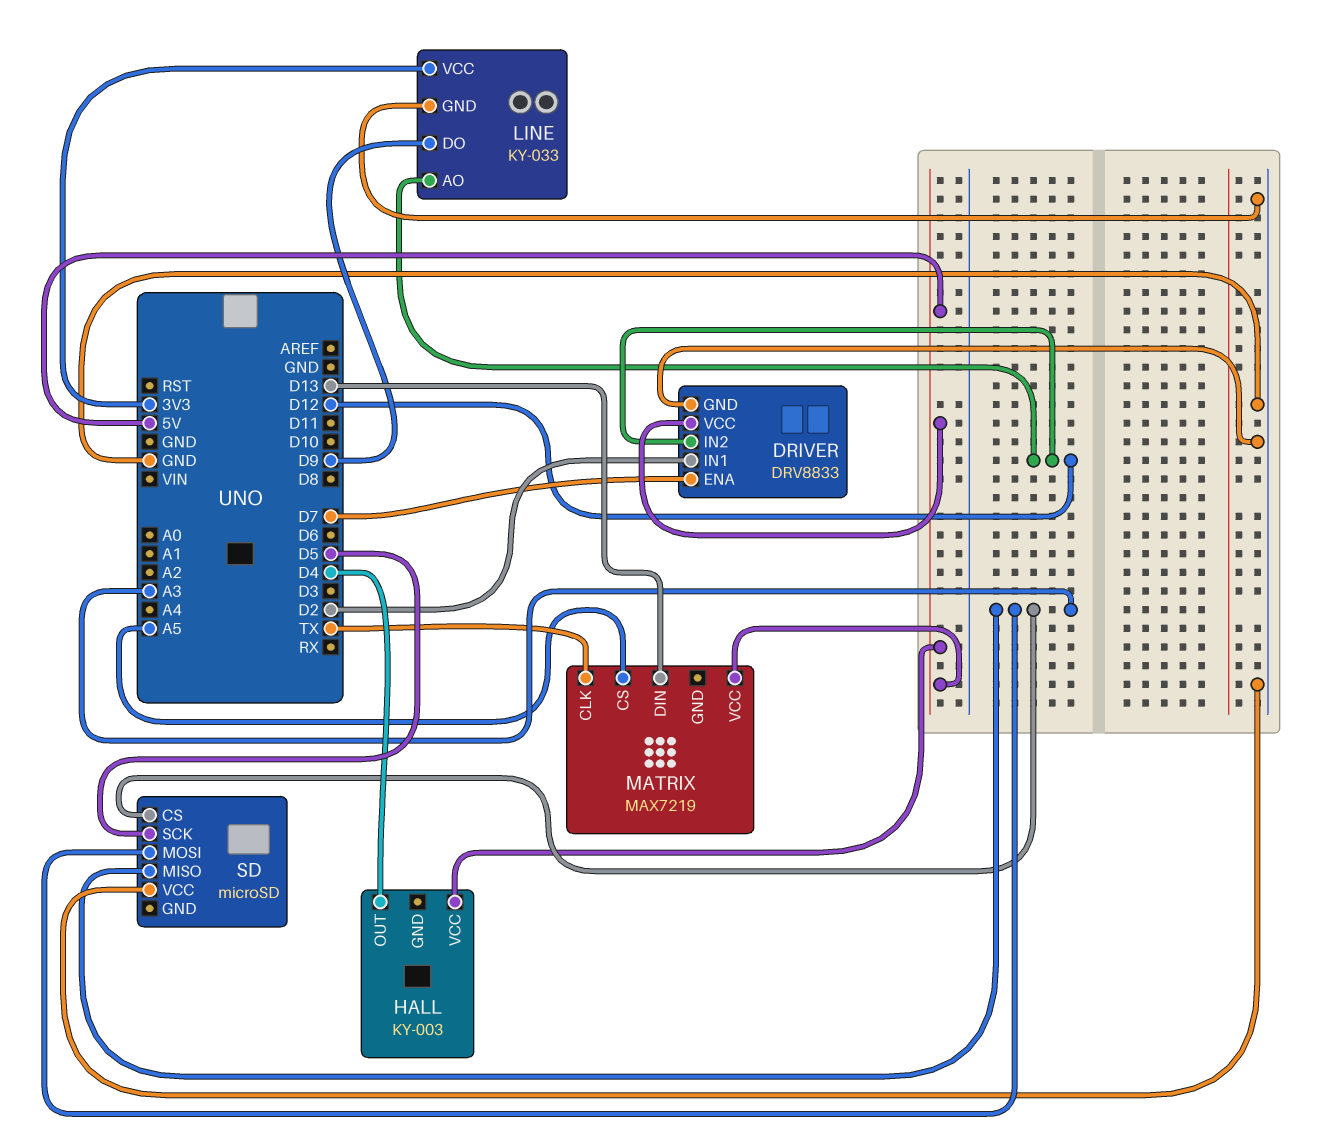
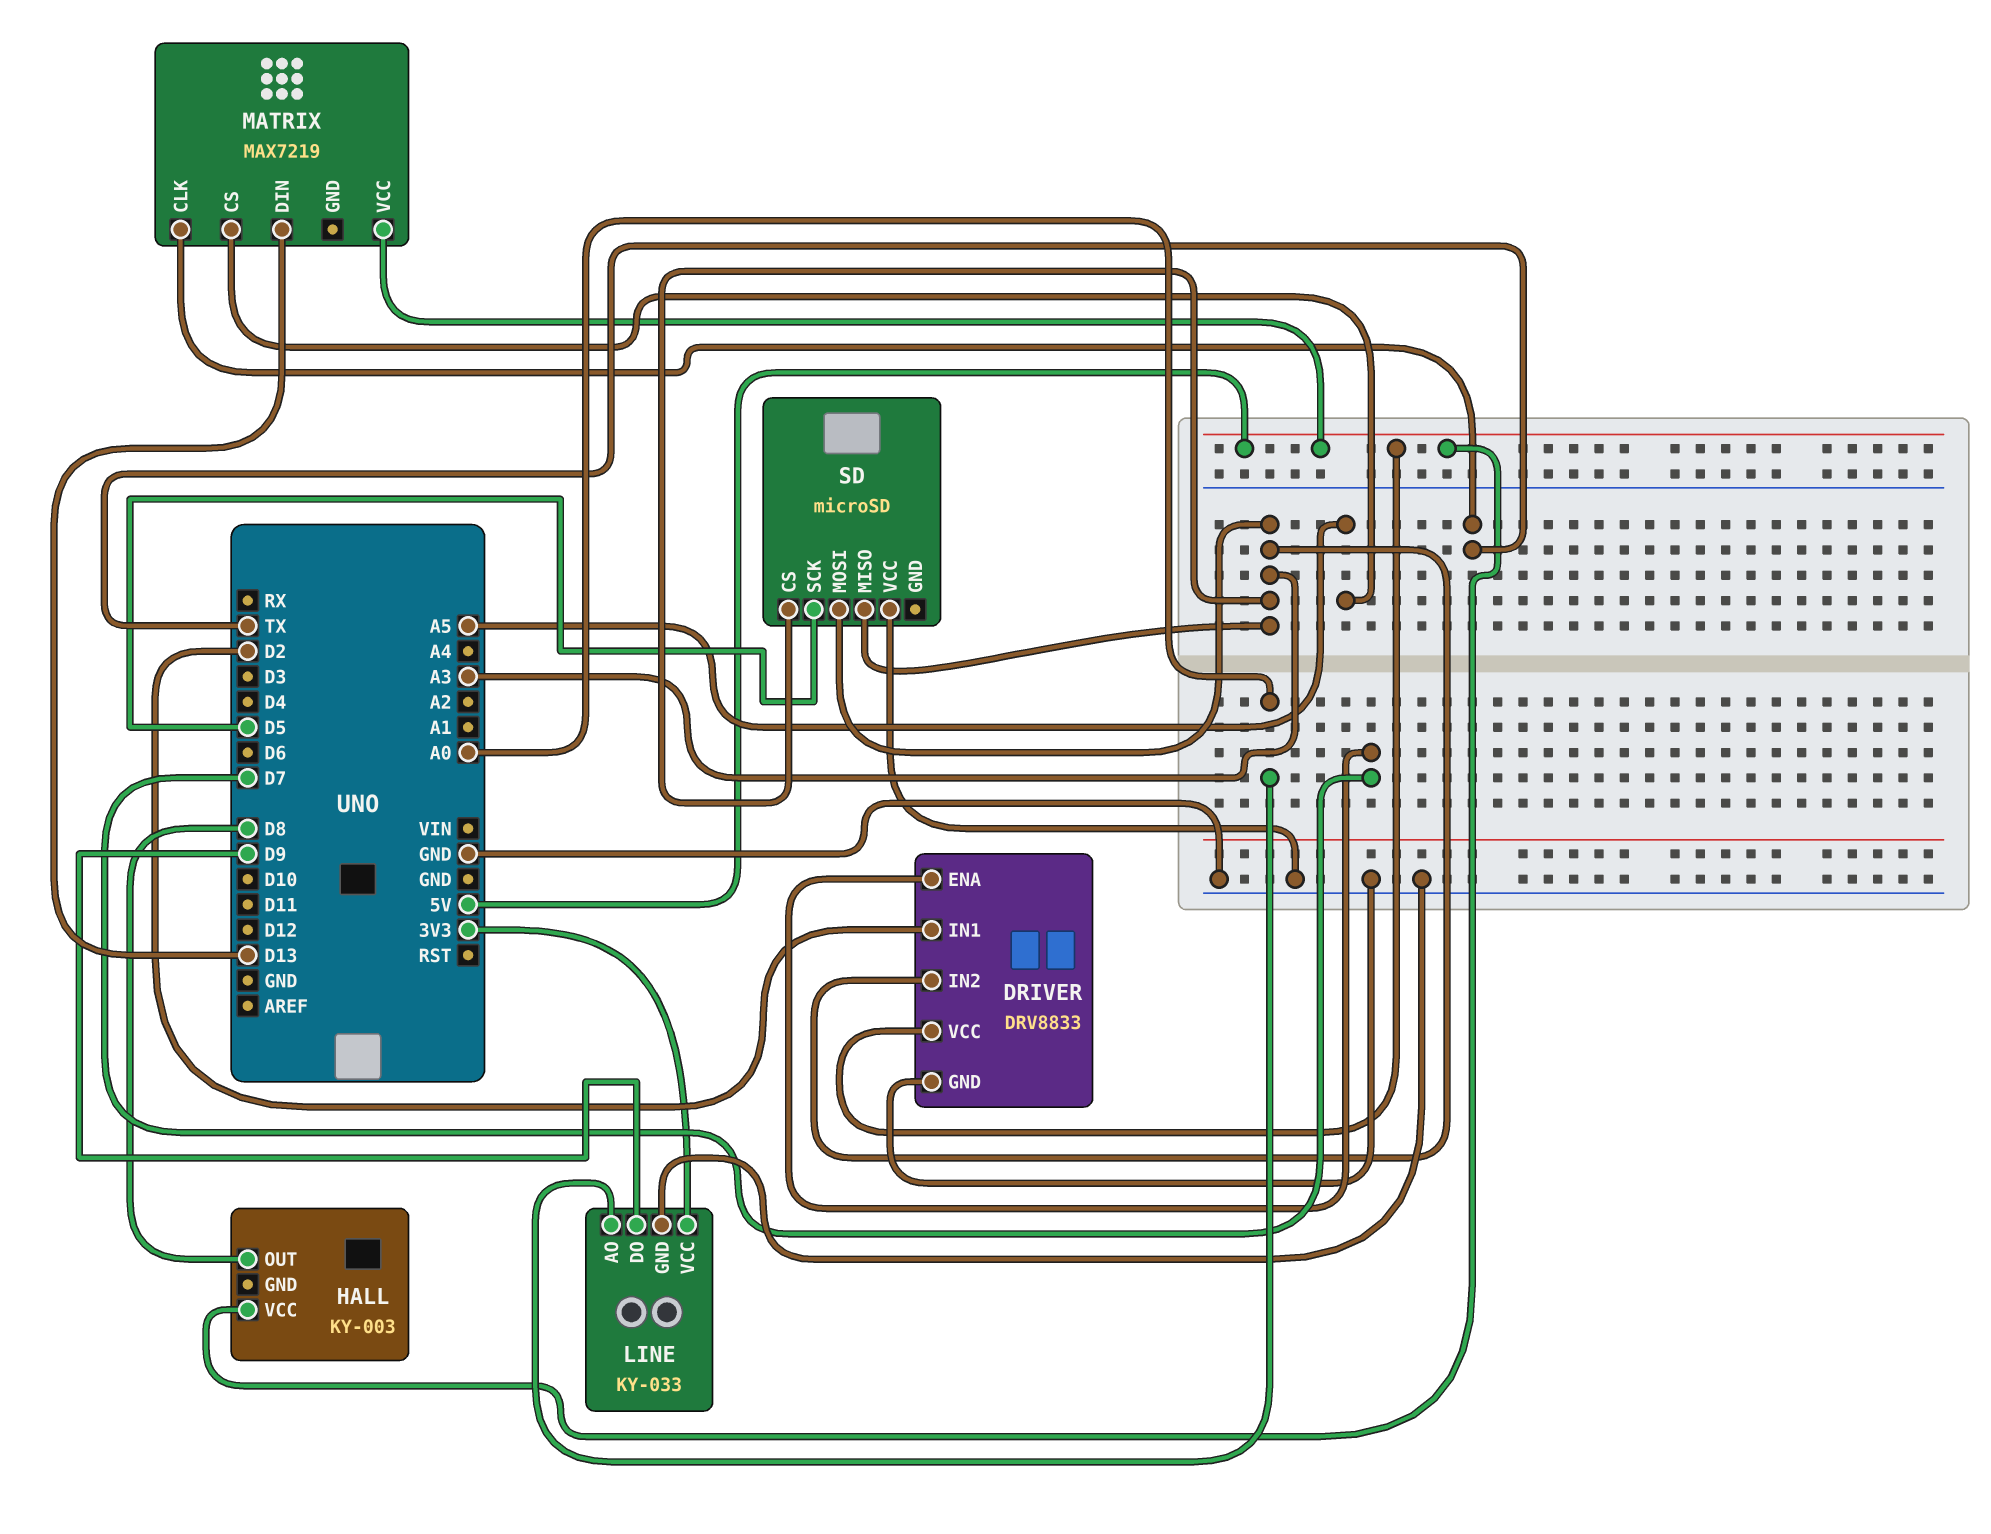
DRIVER pin IN2: D12 -> A3
HALL pin OUT: D4 -> D8
LINE pin AO: D12 -> A0

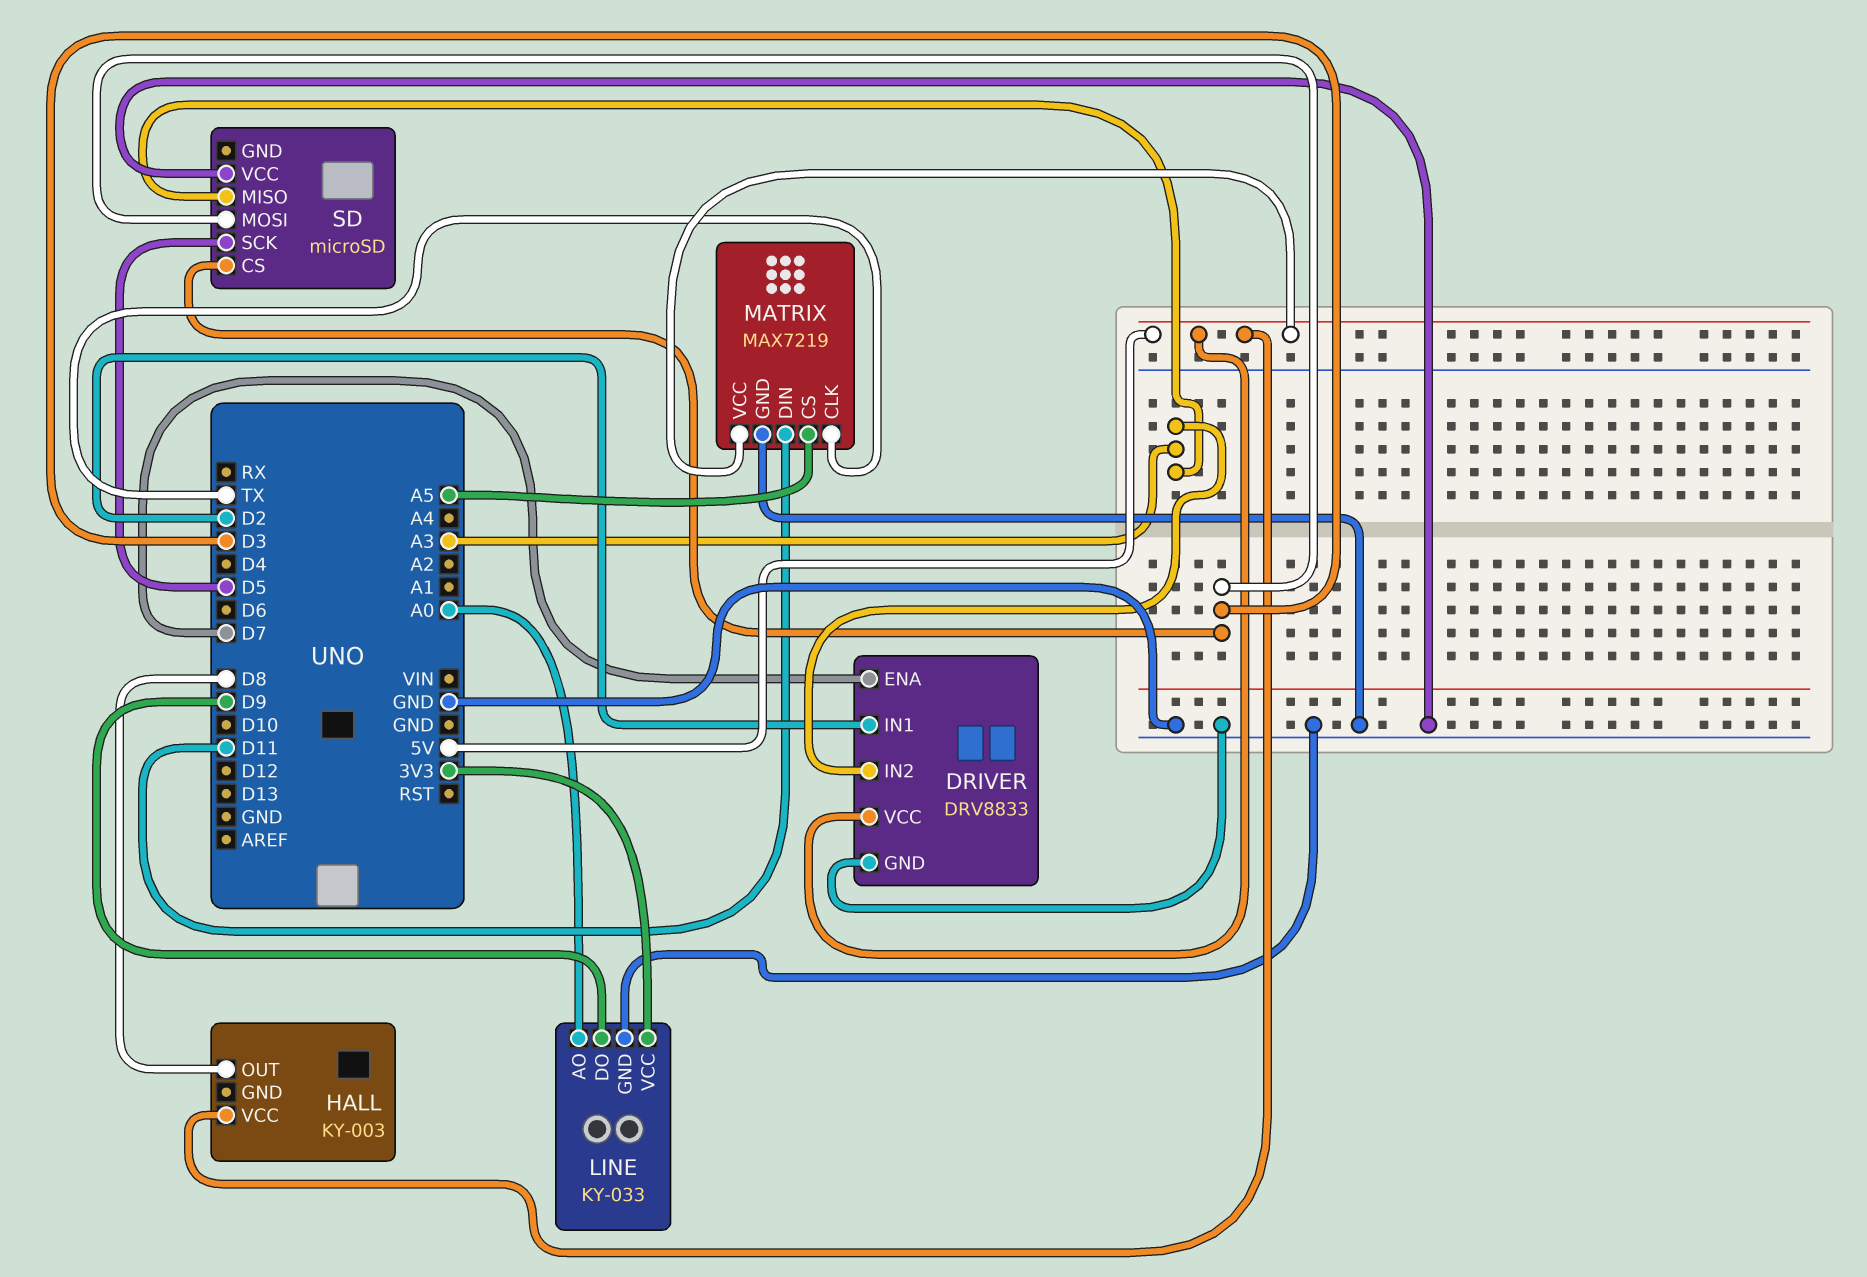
MATRIX pin DIN: D13 -> D11
MATRIX pin GND: none -> GND
SD pin CS: A3 -> D3
SD pin MOSI: A3 -> D3

